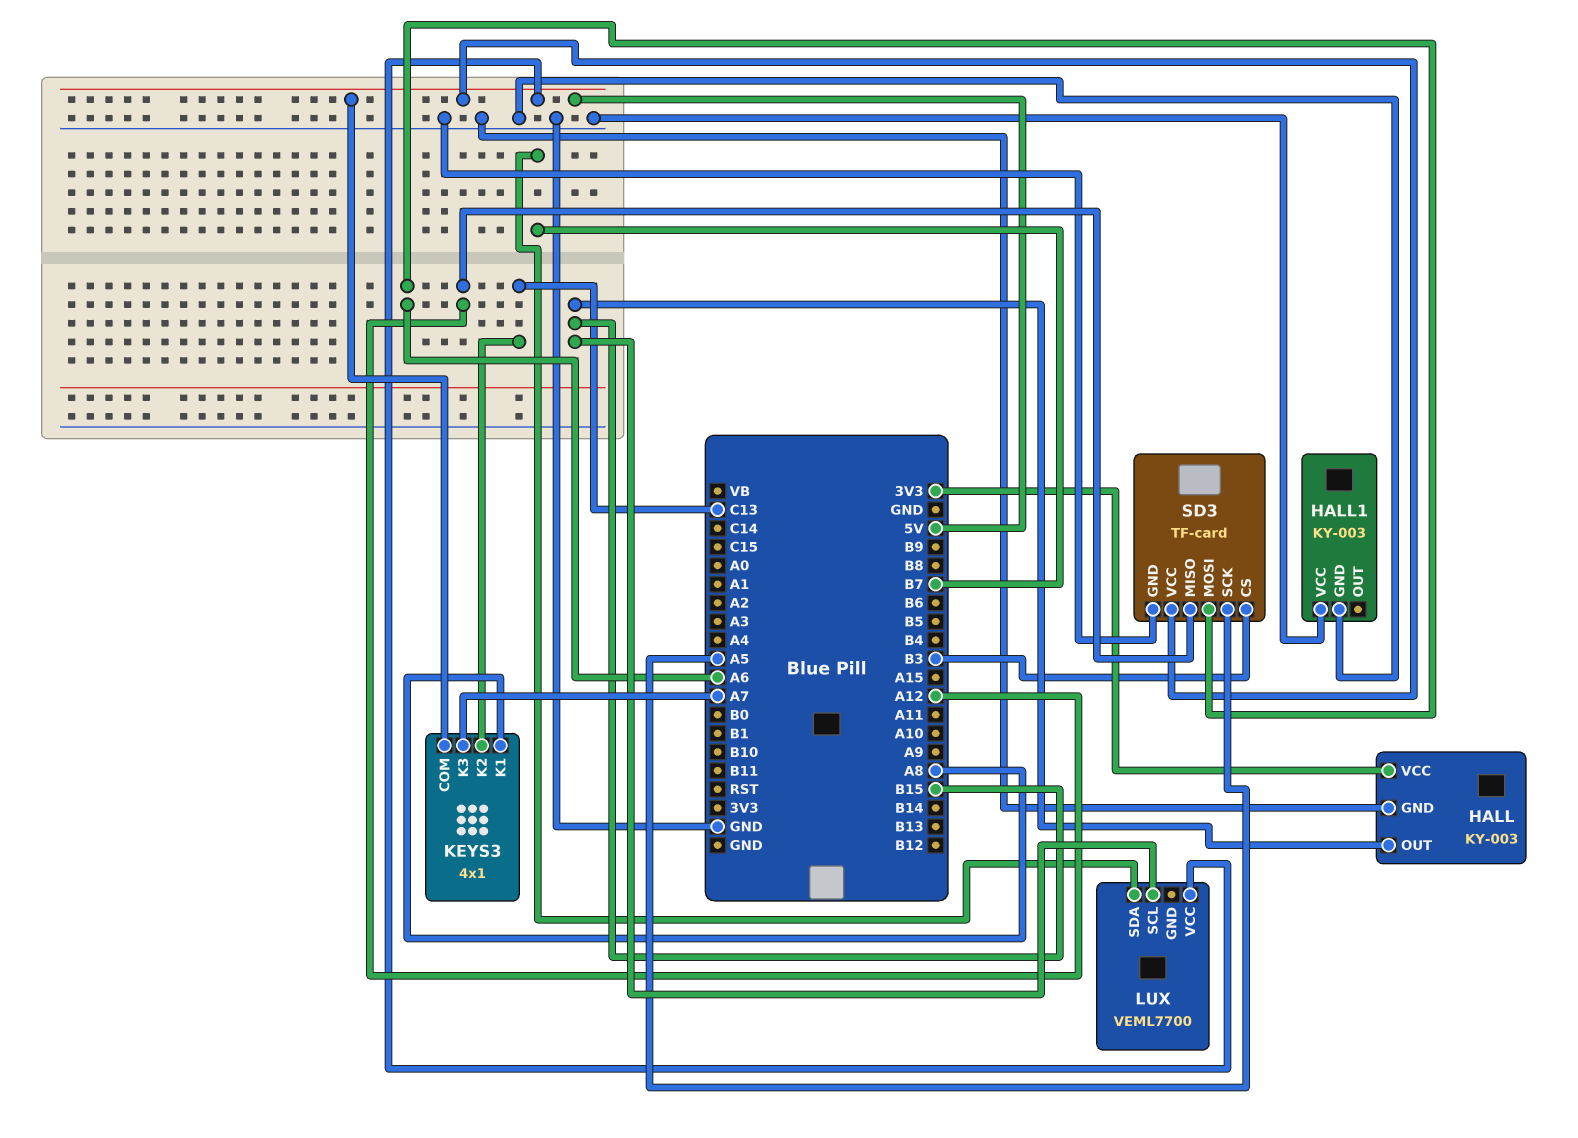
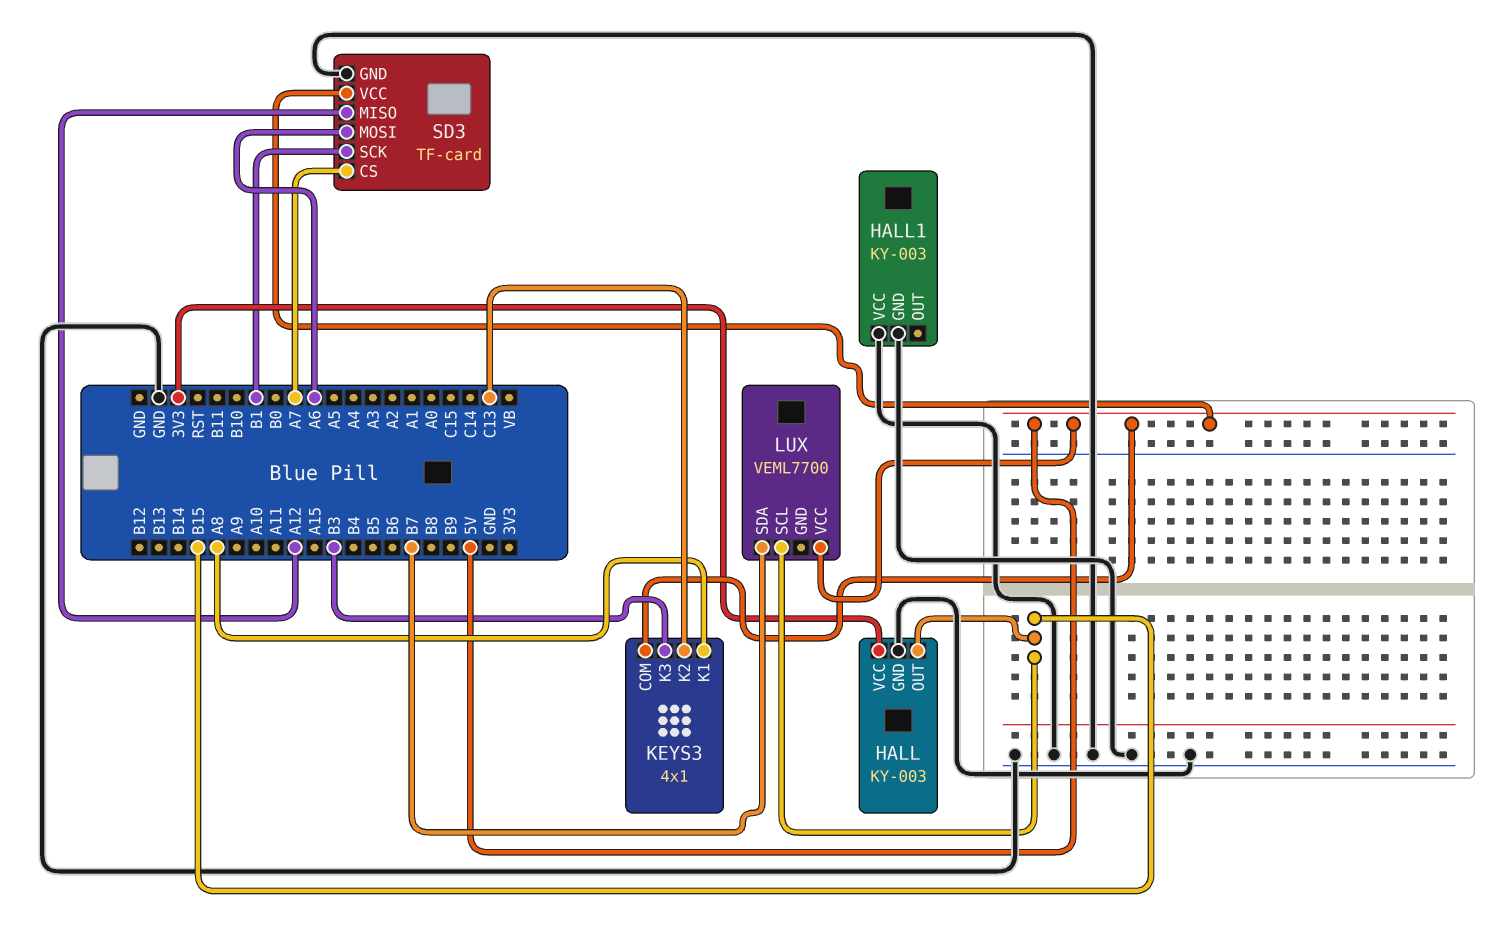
KEYS3 pin K3: A7 -> B3
SD3 pin CS: B3 -> A7
SD3 pin SCK: A5 -> B1

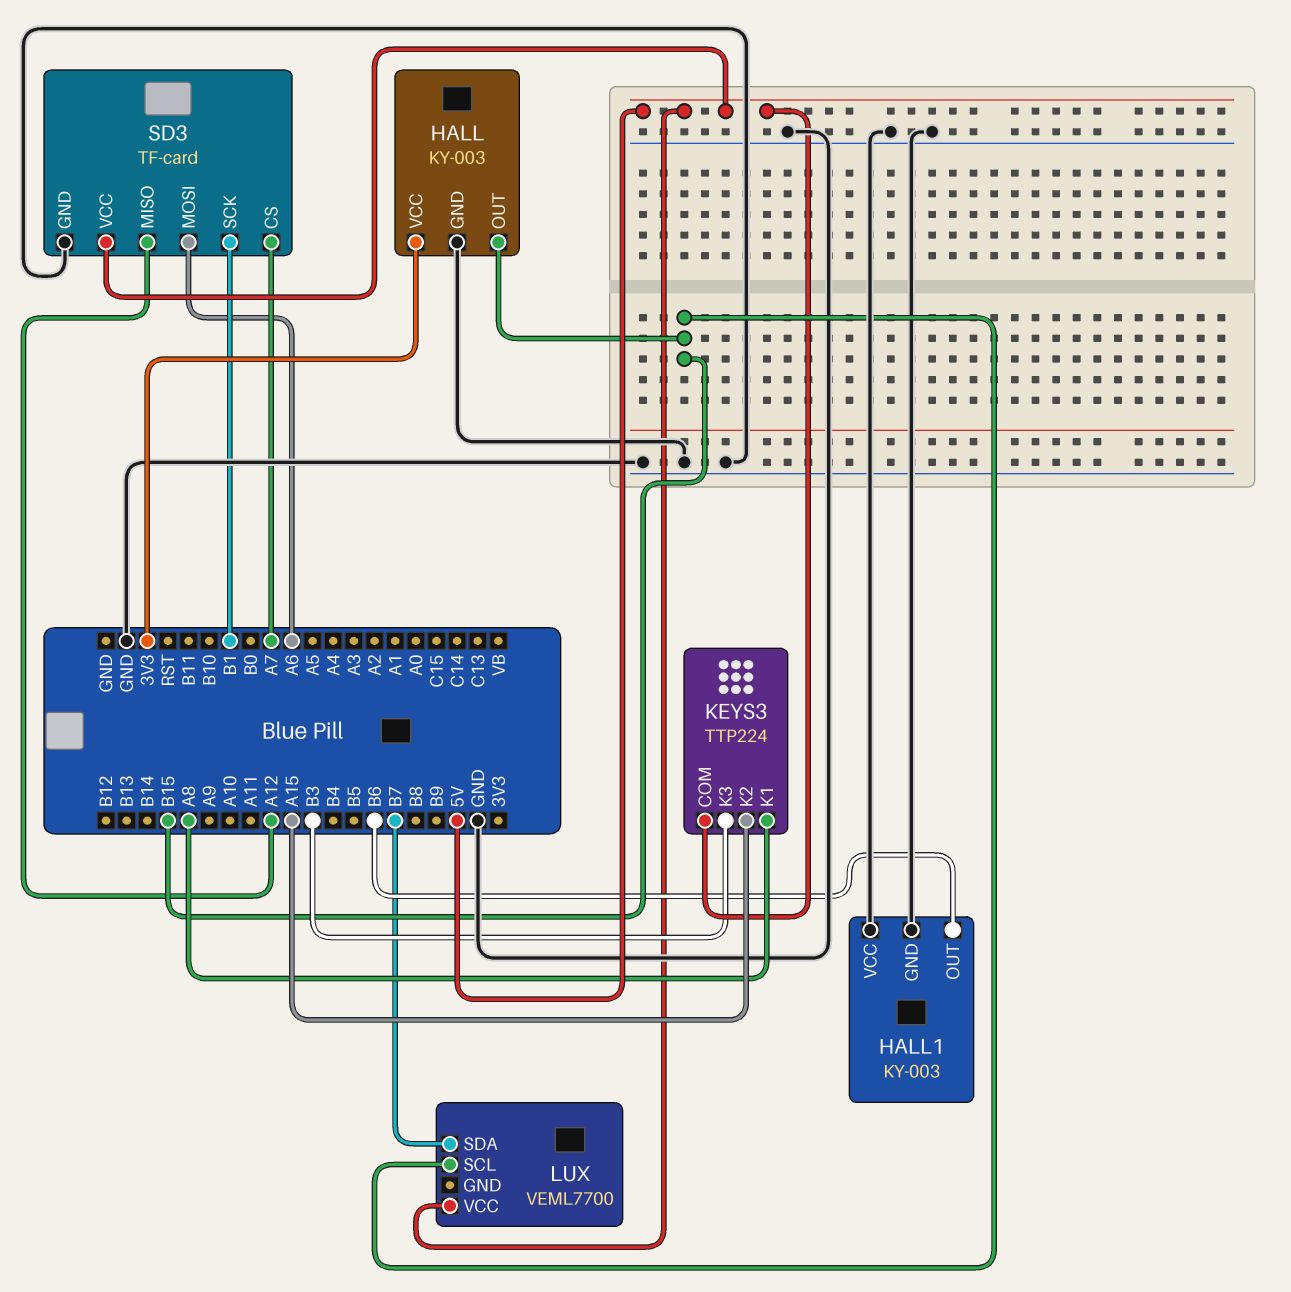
HALL1 pin OUT: none -> B6
KEYS3: 4x1 -> TTP224
KEYS3 pin K2: C13 -> A15

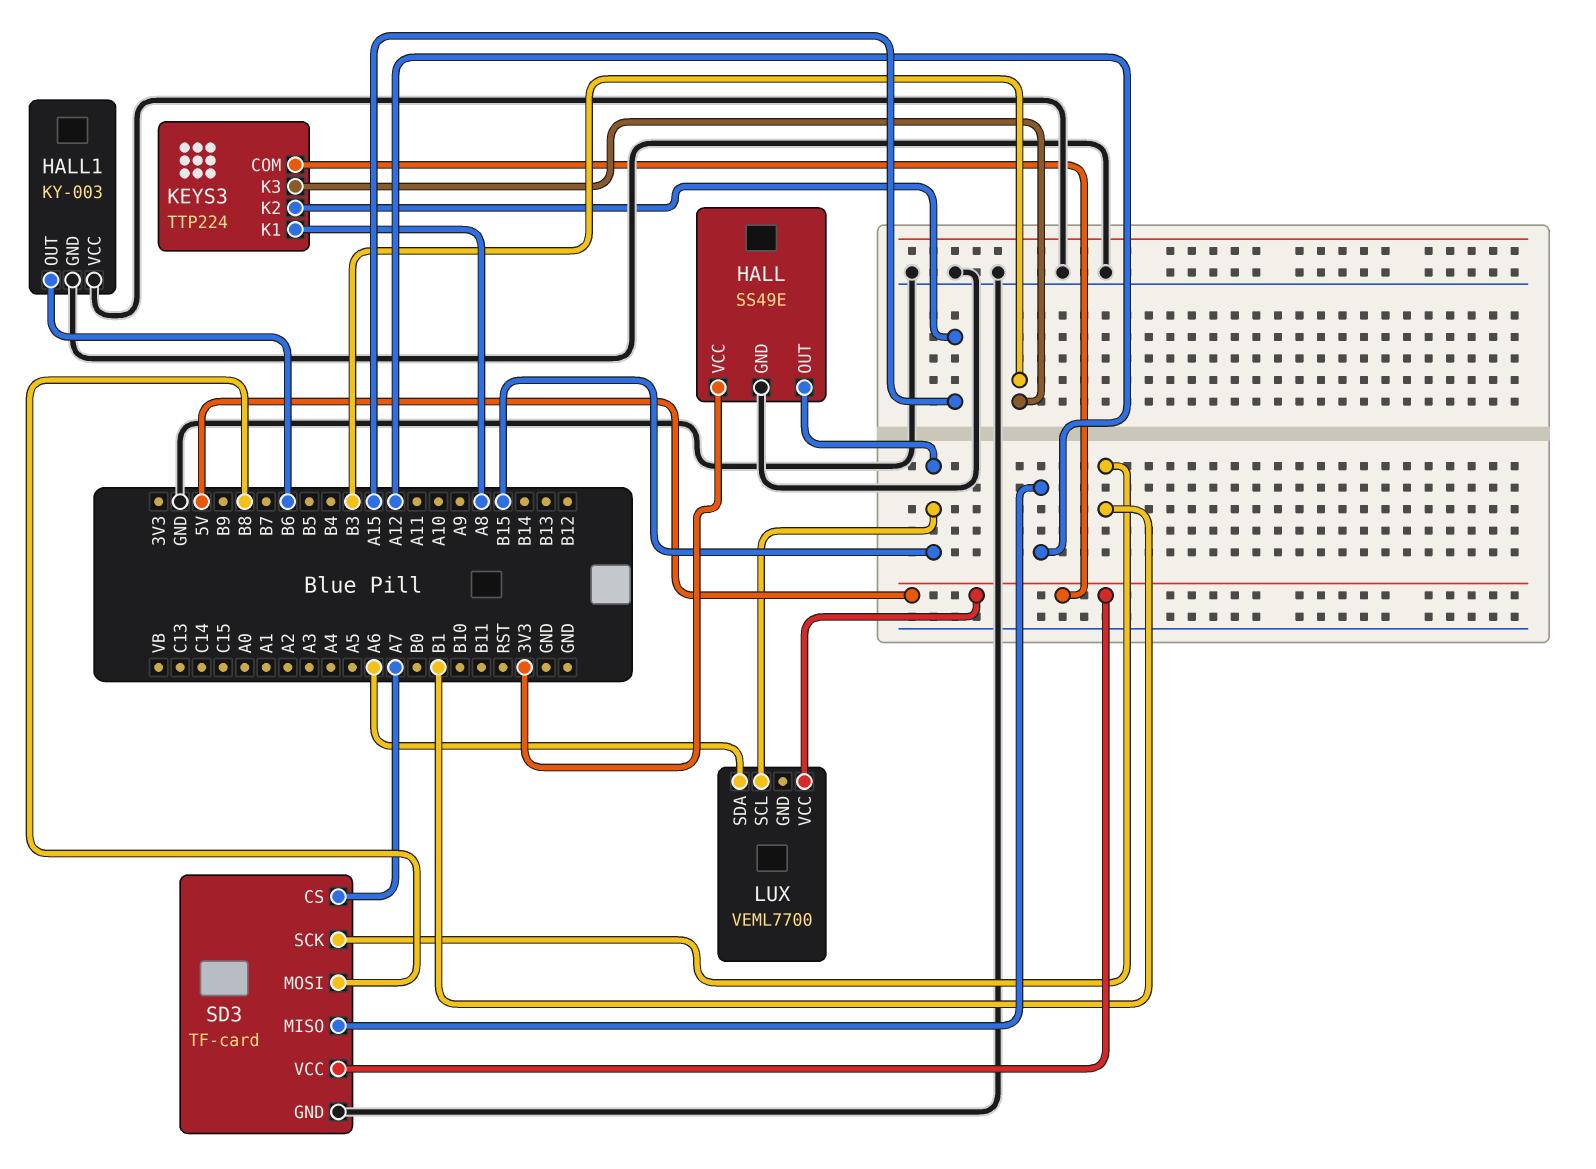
HALL: KY-003 -> SS49E
LUX pin SDA: B7 -> A6
SD3 pin MOSI: A6 -> B8

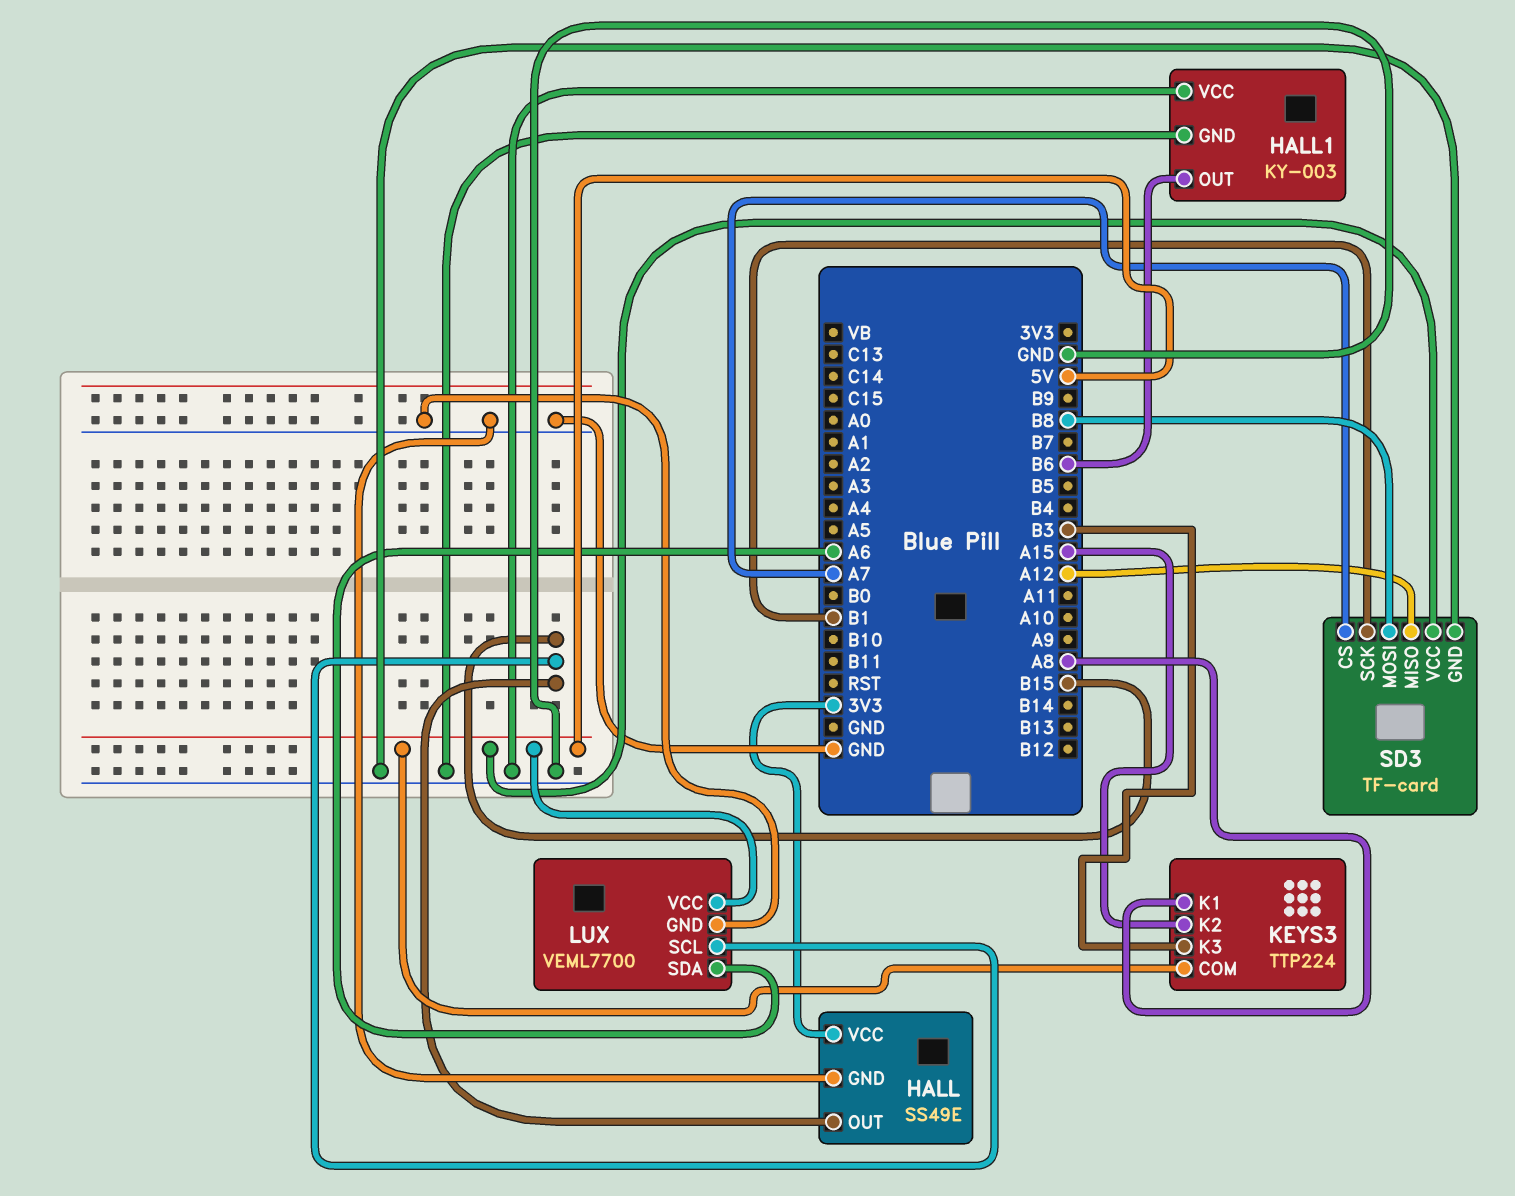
LUX pin GND: none -> GND

